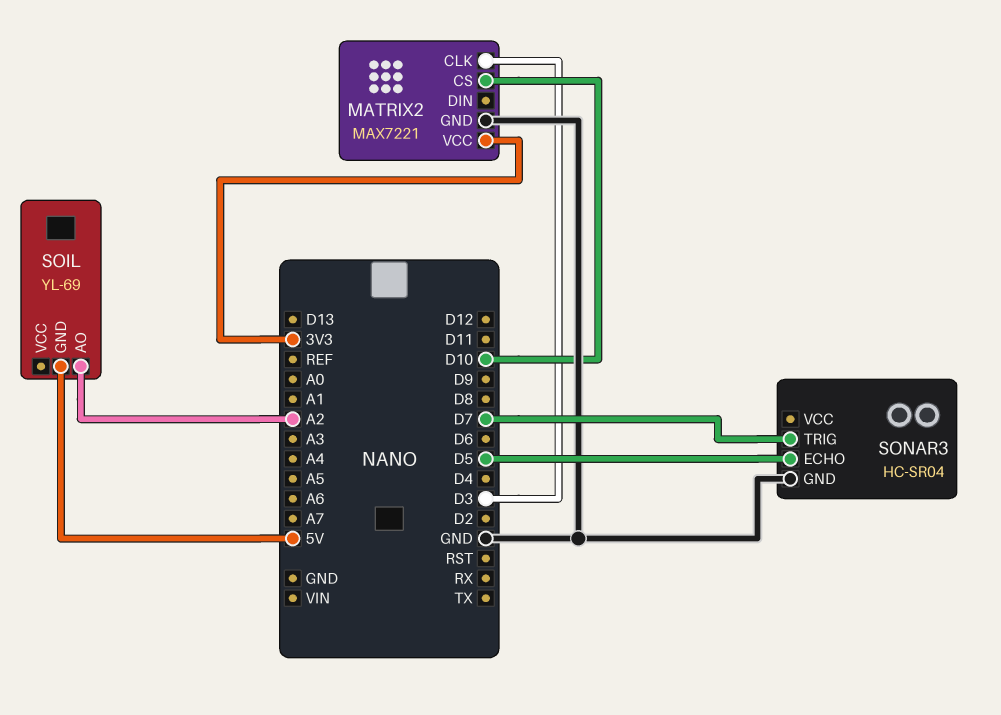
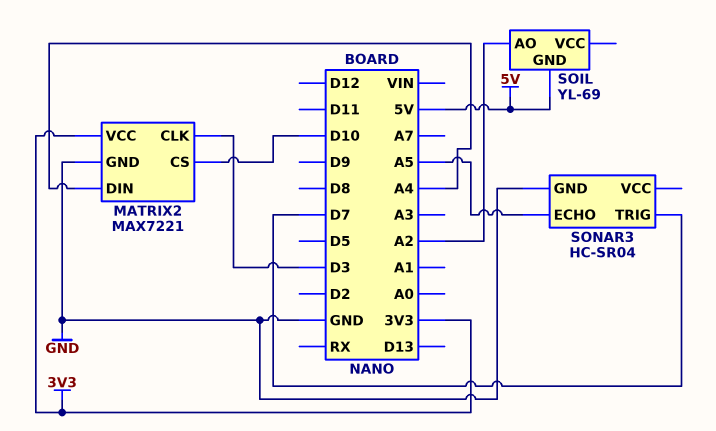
MATRIX2 pin DIN: none -> A4
SONAR3 pin ECHO: D5 -> A5

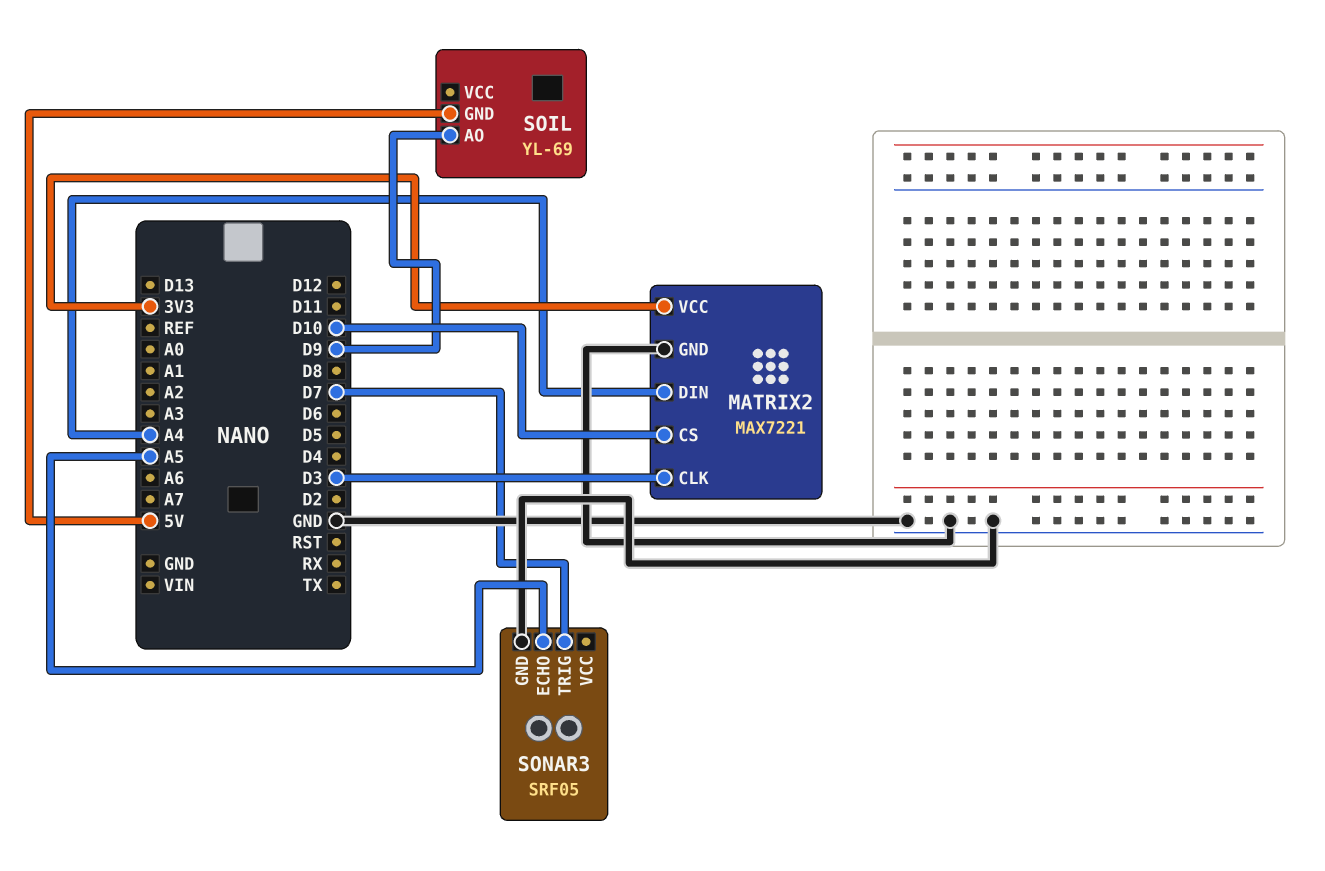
SOIL pin AO: A2 -> D9
SONAR3: HC-SR04 -> SRF05

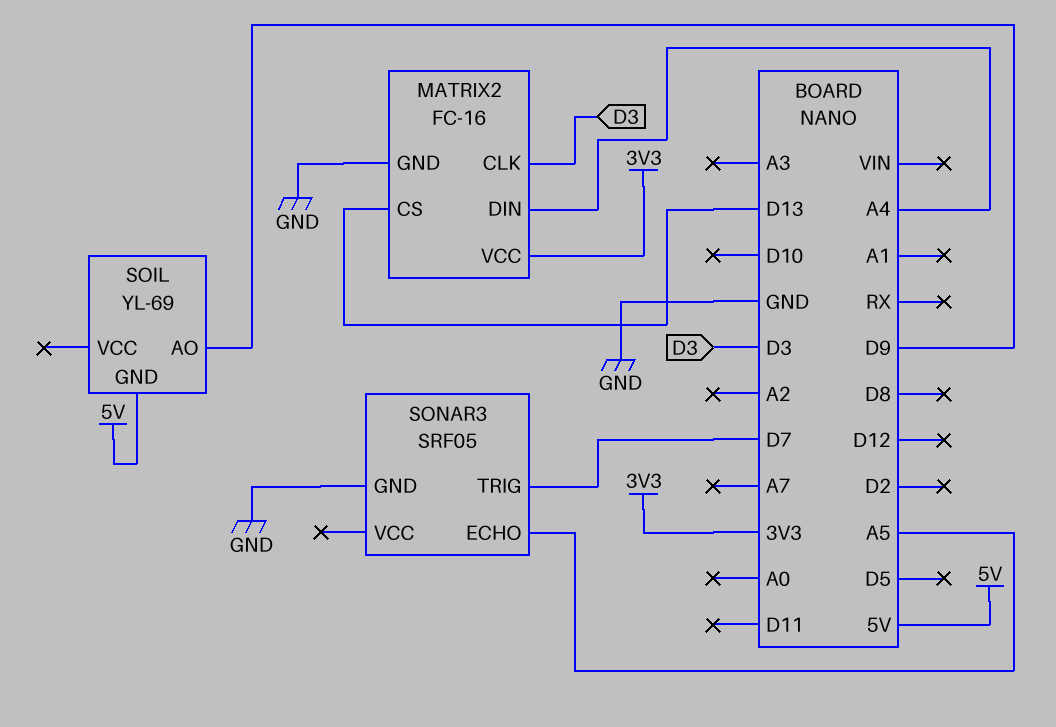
MATRIX2: MAX7221 -> FC-16
MATRIX2 pin CS: D10 -> D13

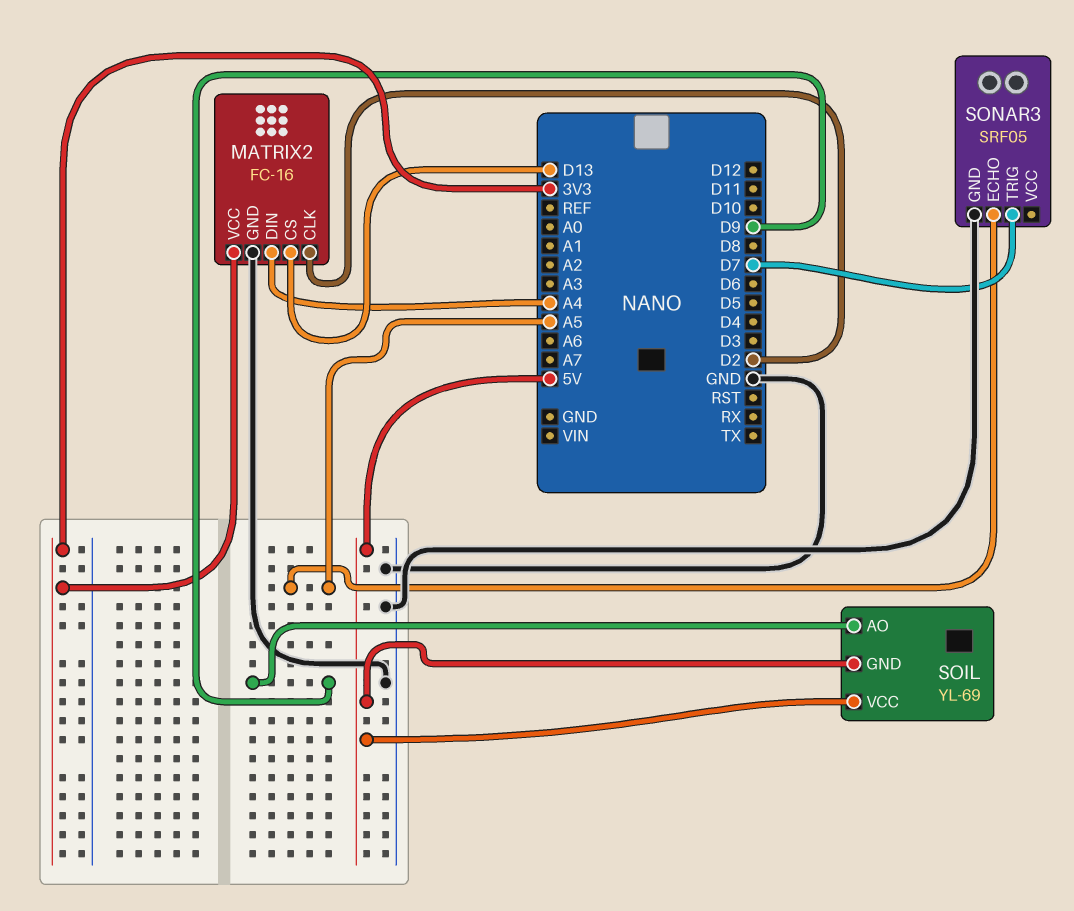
MATRIX2 pin CLK: D3 -> D2
SOIL pin VCC: none -> 5V

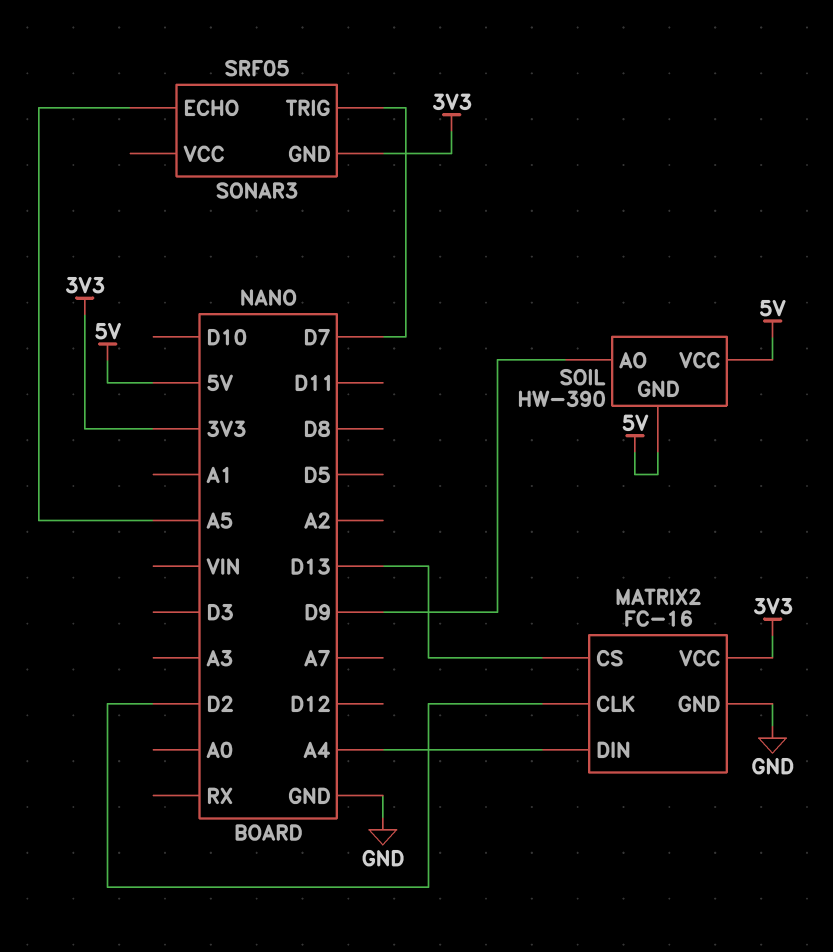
SOIL: YL-69 -> HW-390
SONAR3 pin GND: GND -> 3V3

